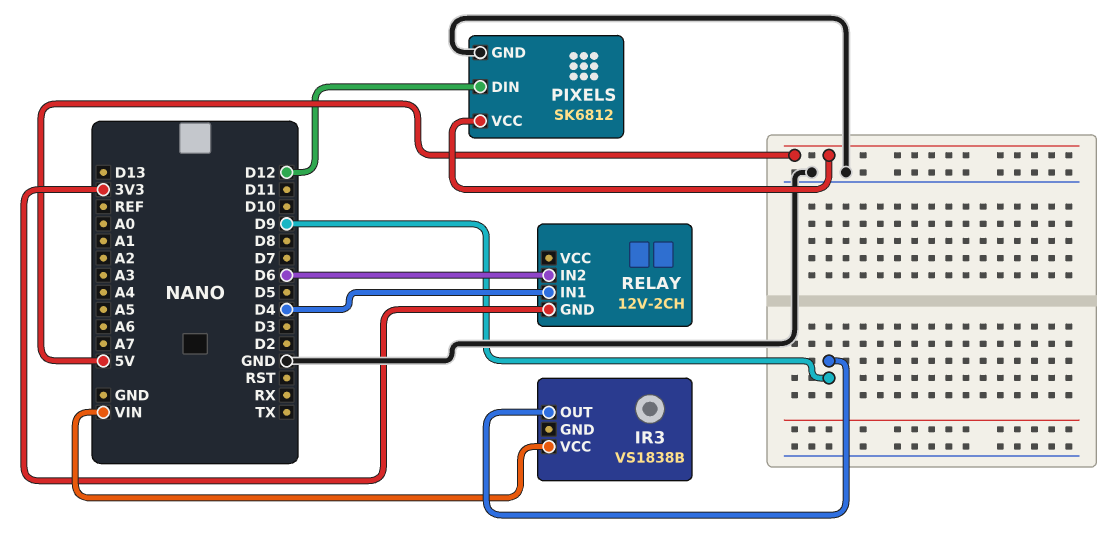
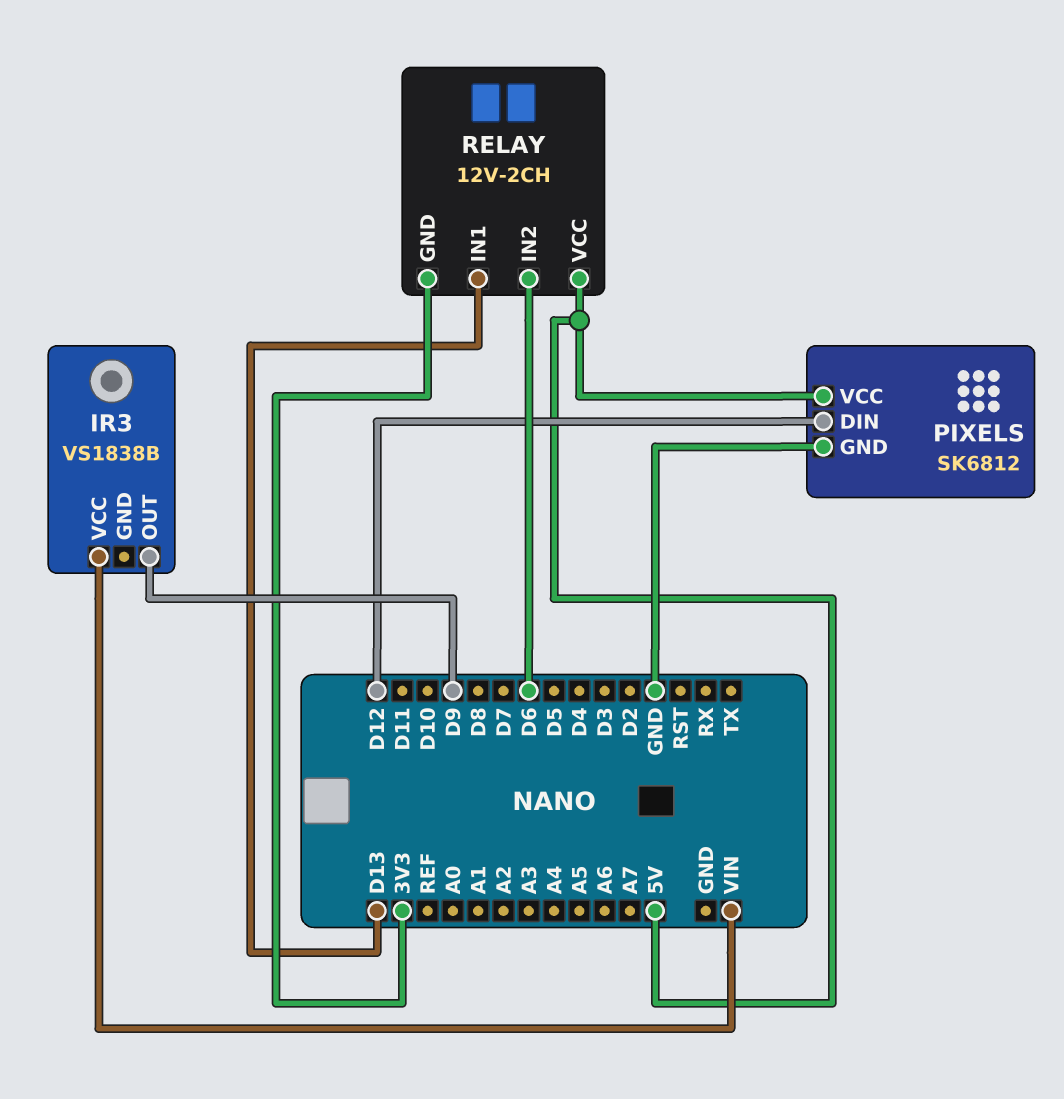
RELAY pin IN1: D4 -> D13
RELAY pin VCC: none -> 5V

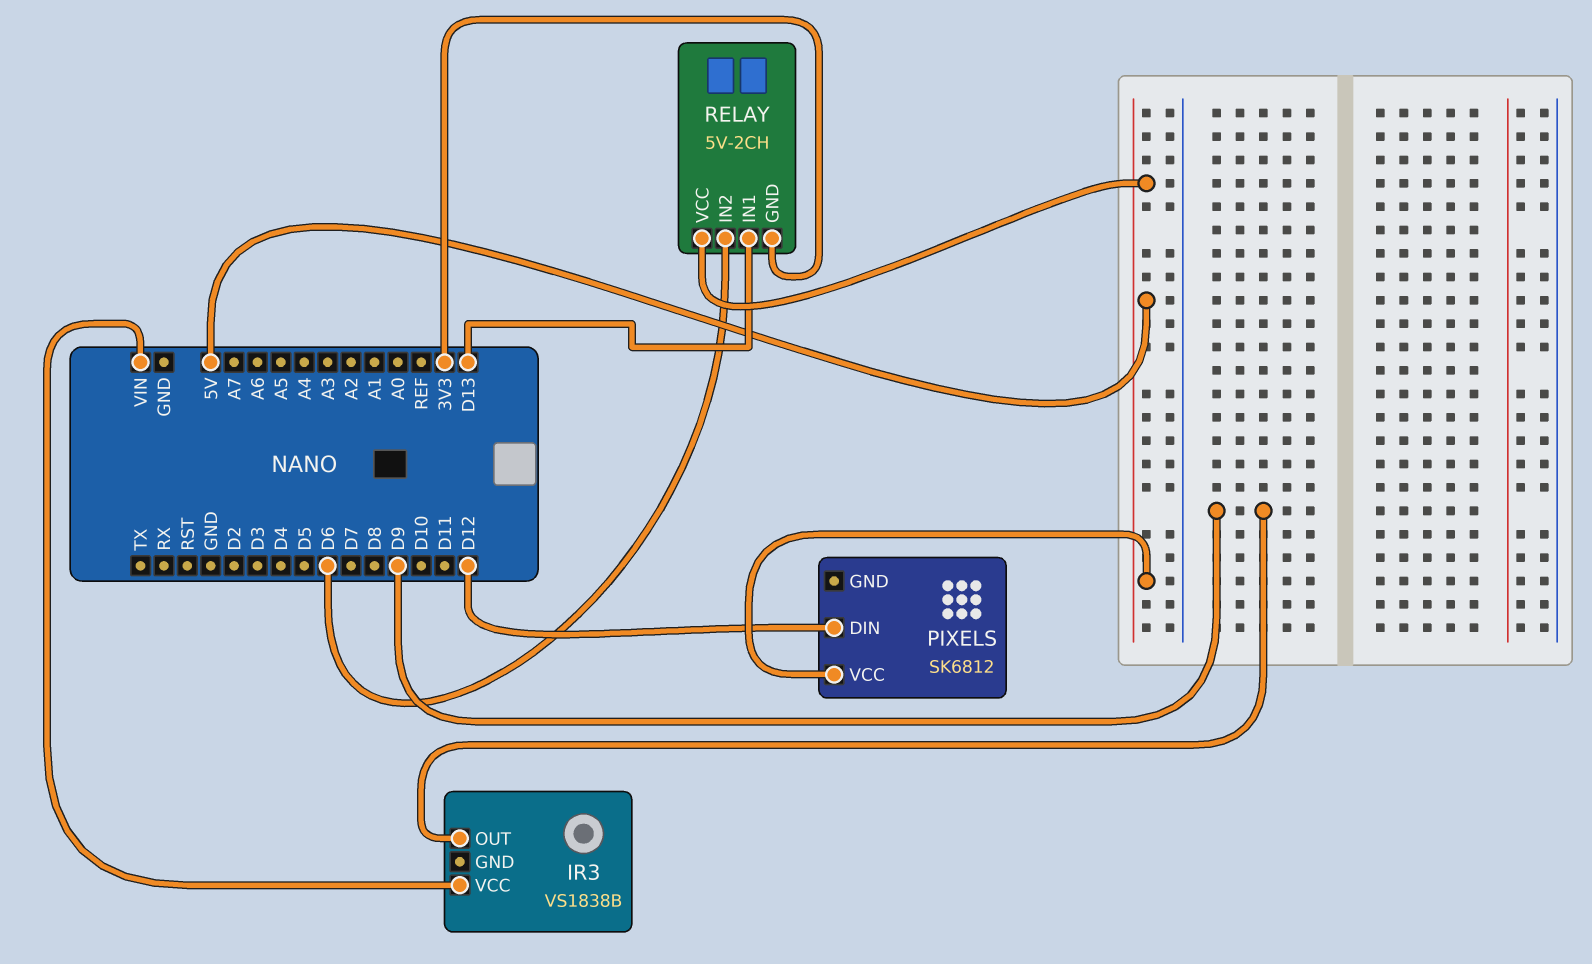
PIXELS pin GND: GND -> none
RELAY: 12V-2CH -> 5V-2CH

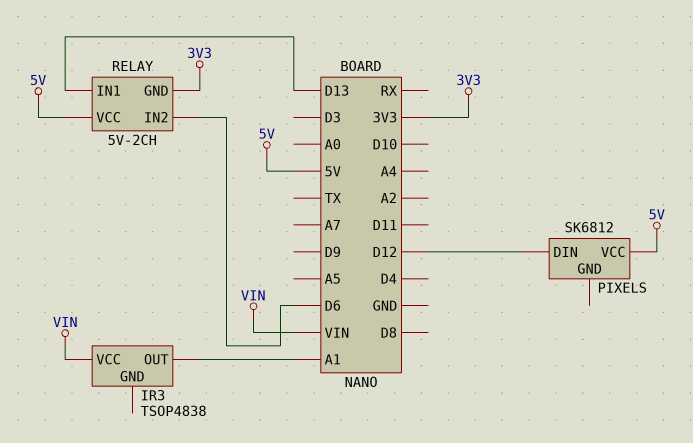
IR3: VS1838B -> TSOP4838
IR3 pin OUT: D9 -> A1

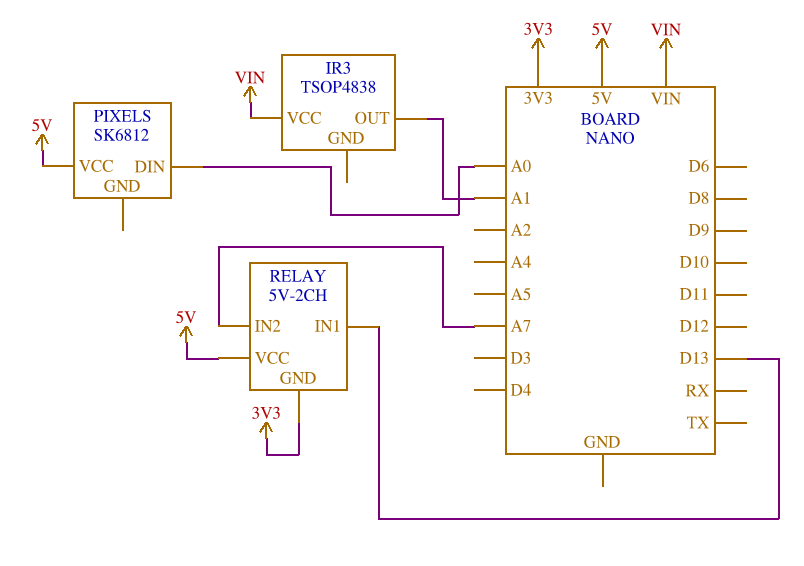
PIXELS pin DIN: D12 -> A0
RELAY pin IN2: D6 -> A7

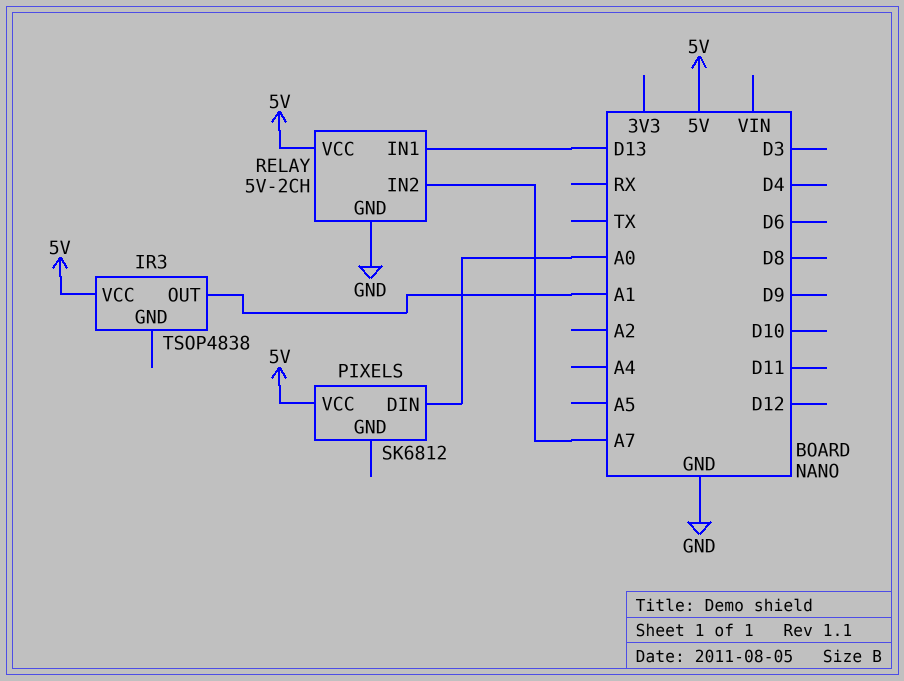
IR3 pin VCC: VIN -> 5V
RELAY pin GND: 3V3 -> GND

